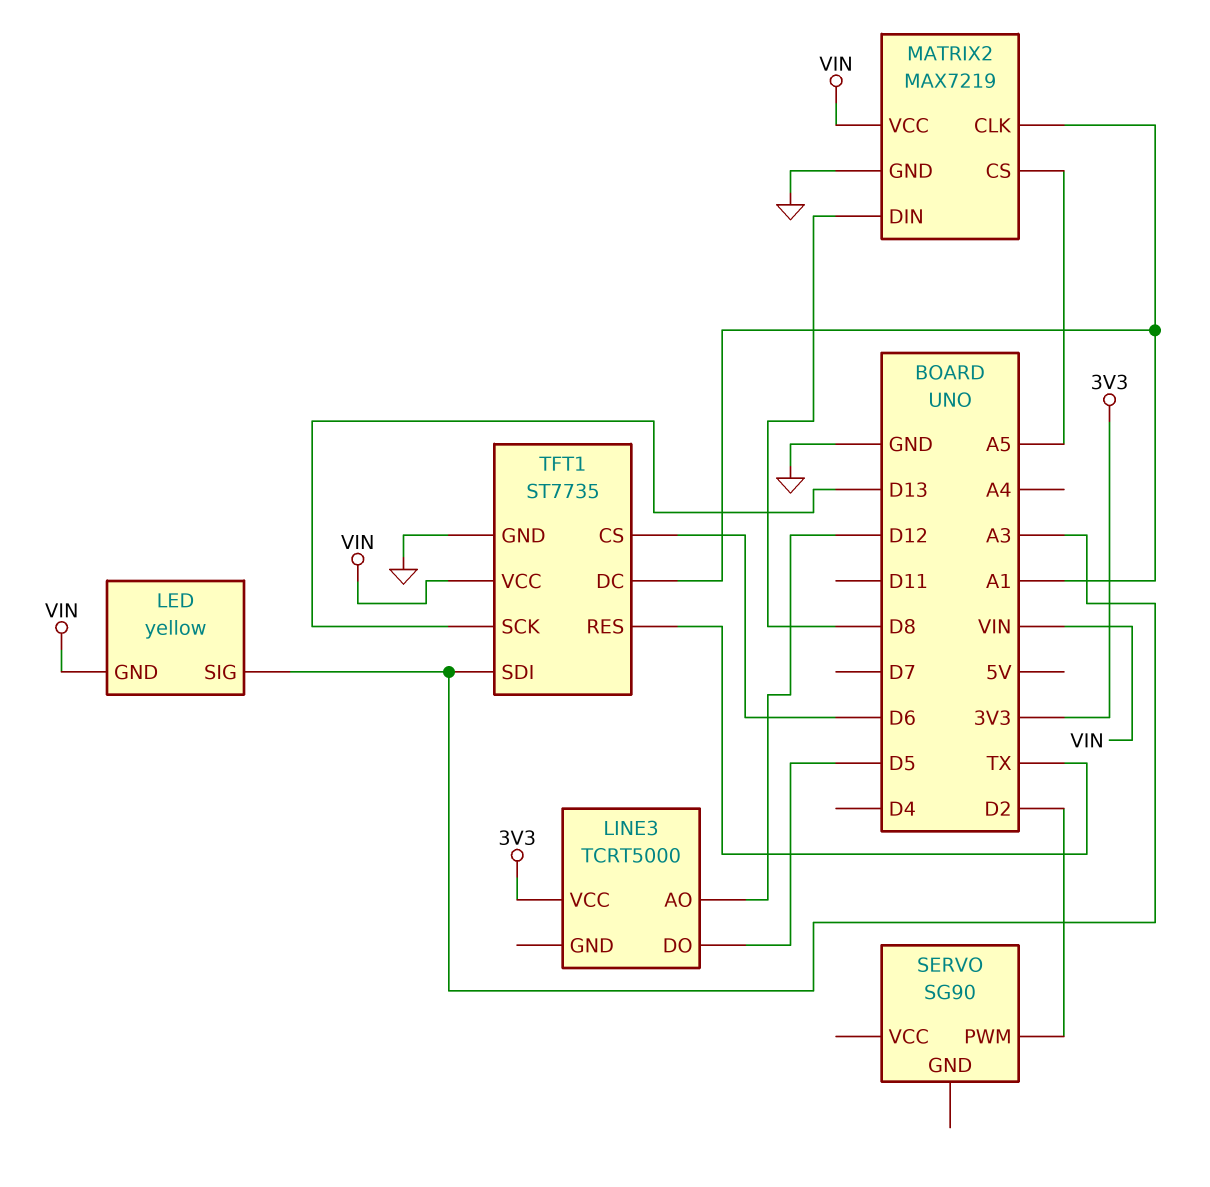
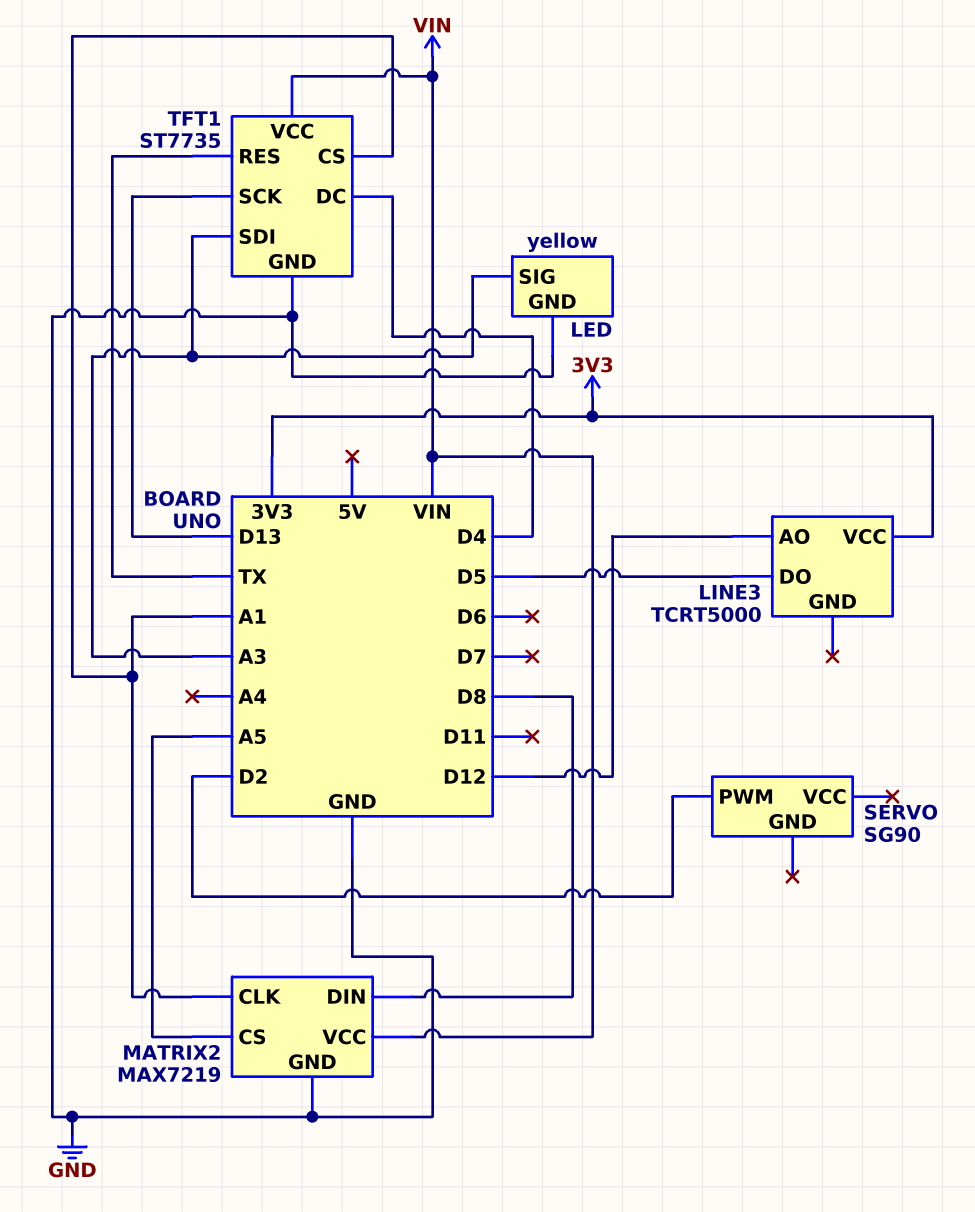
LED pin GND: VIN -> GND
TFT1 pin CS: D6 -> A1
TFT1 pin DC: A1 -> D4

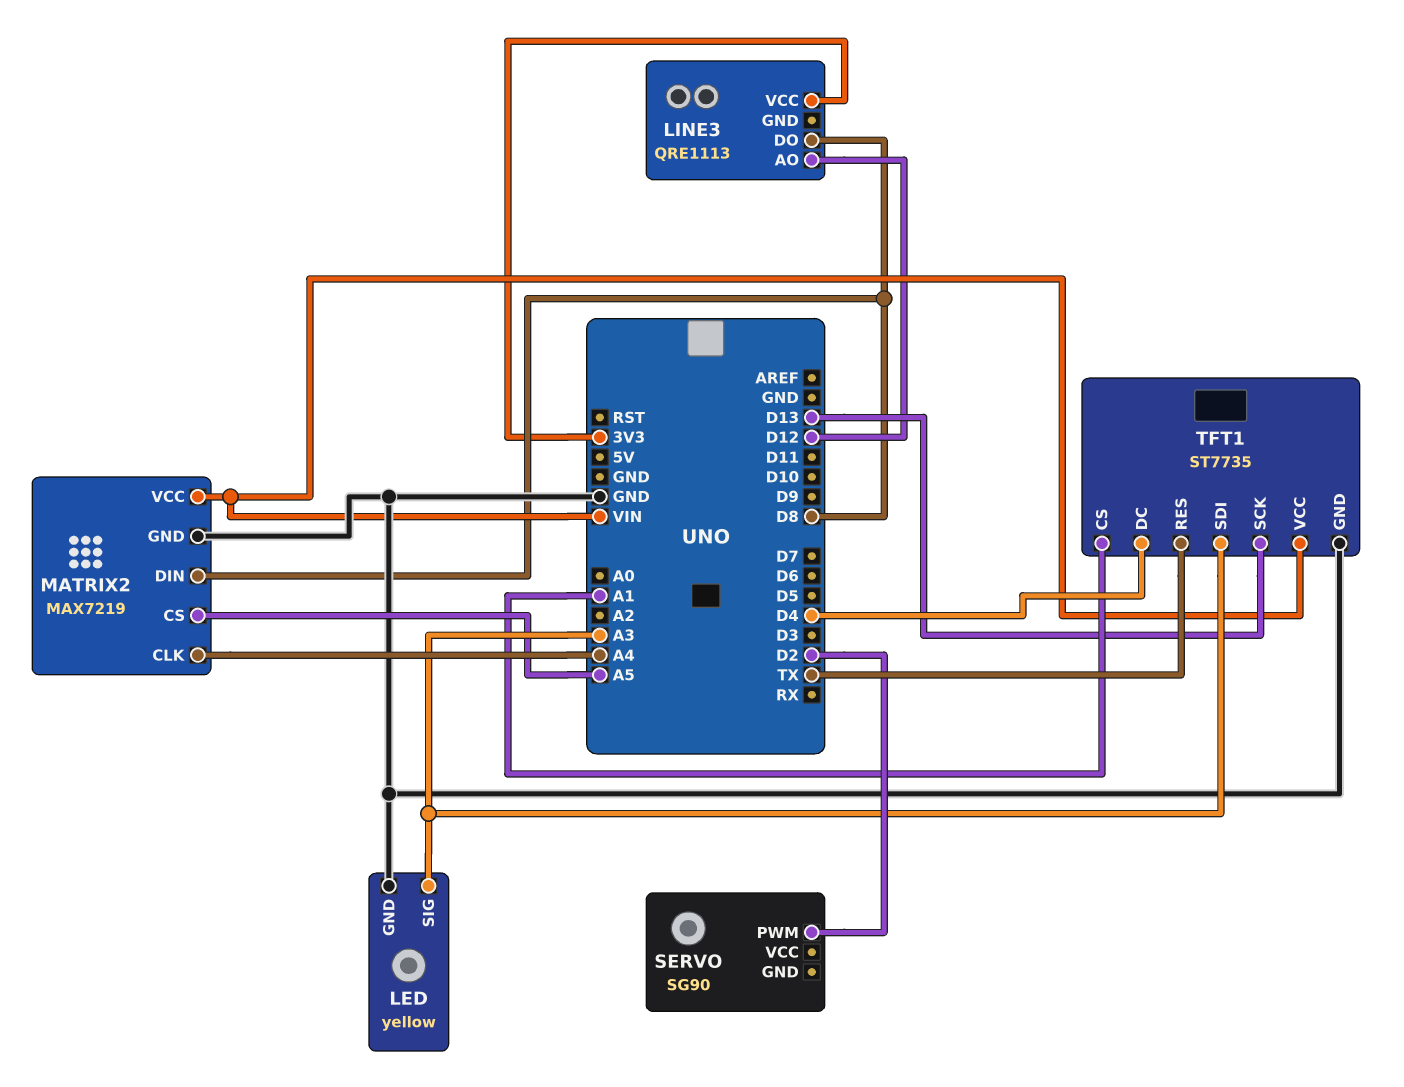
LINE3: TCRT5000 -> QRE1113
LINE3 pin DO: D5 -> D8
MATRIX2 pin CLK: A1 -> A4

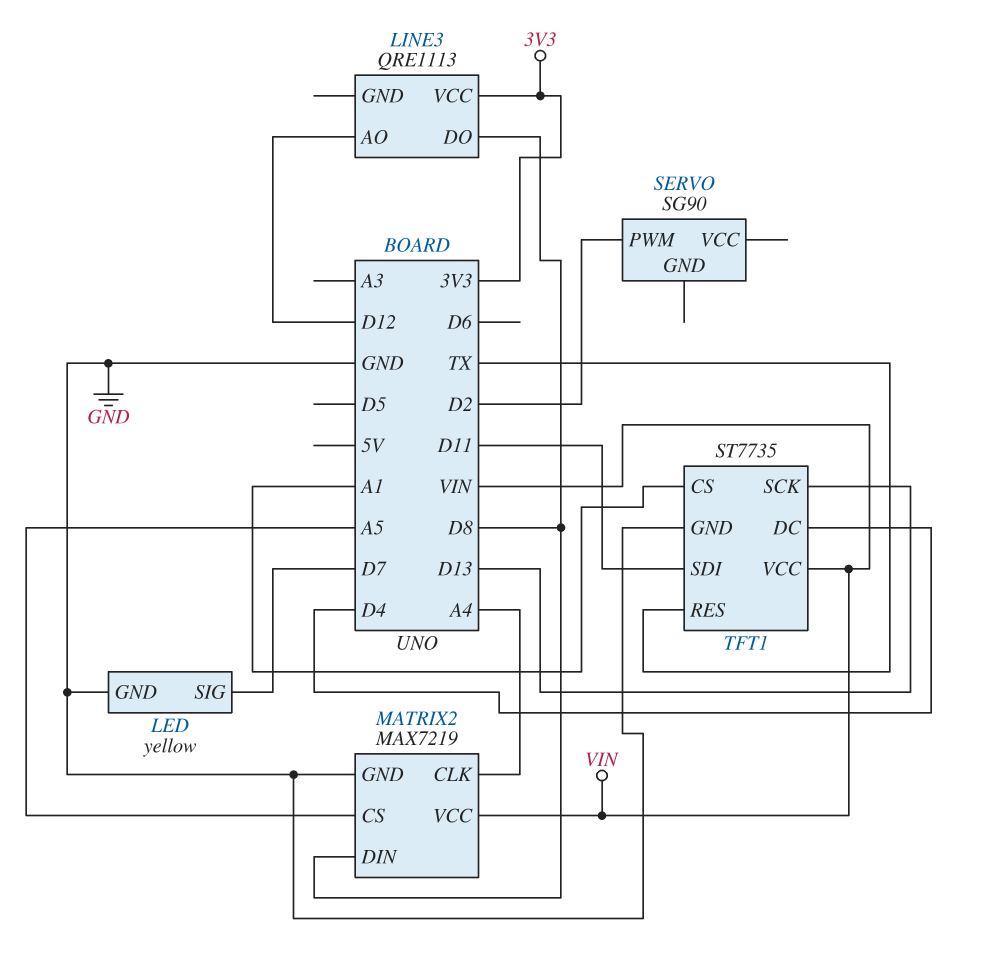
LED pin SIG: A3 -> D7
TFT1 pin SDI: A3 -> D11

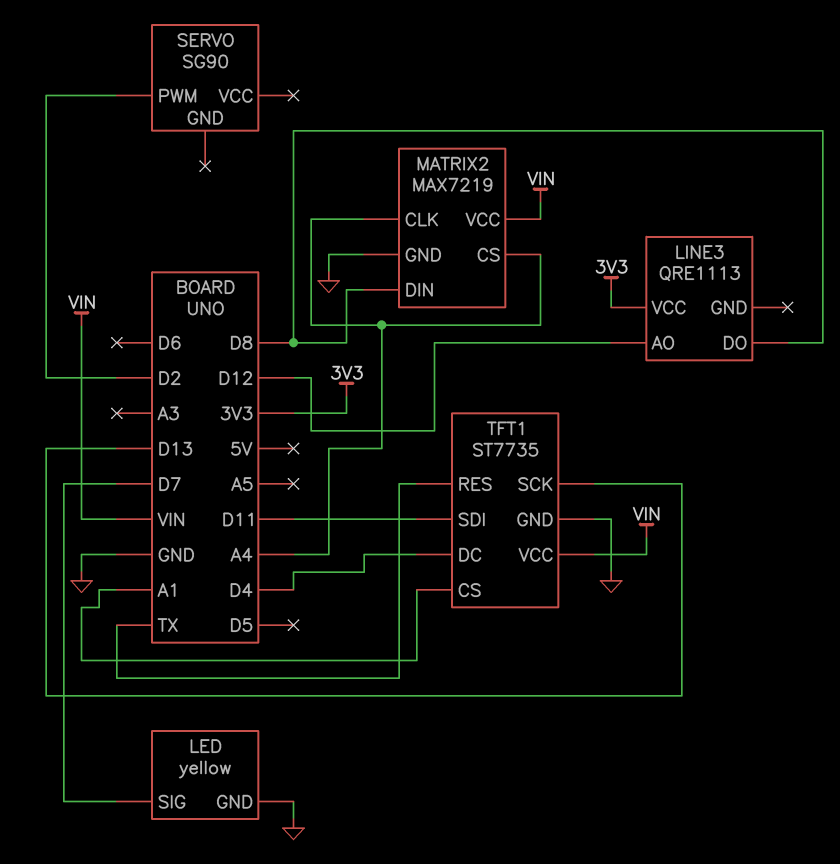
MATRIX2 pin CS: A5 -> A4

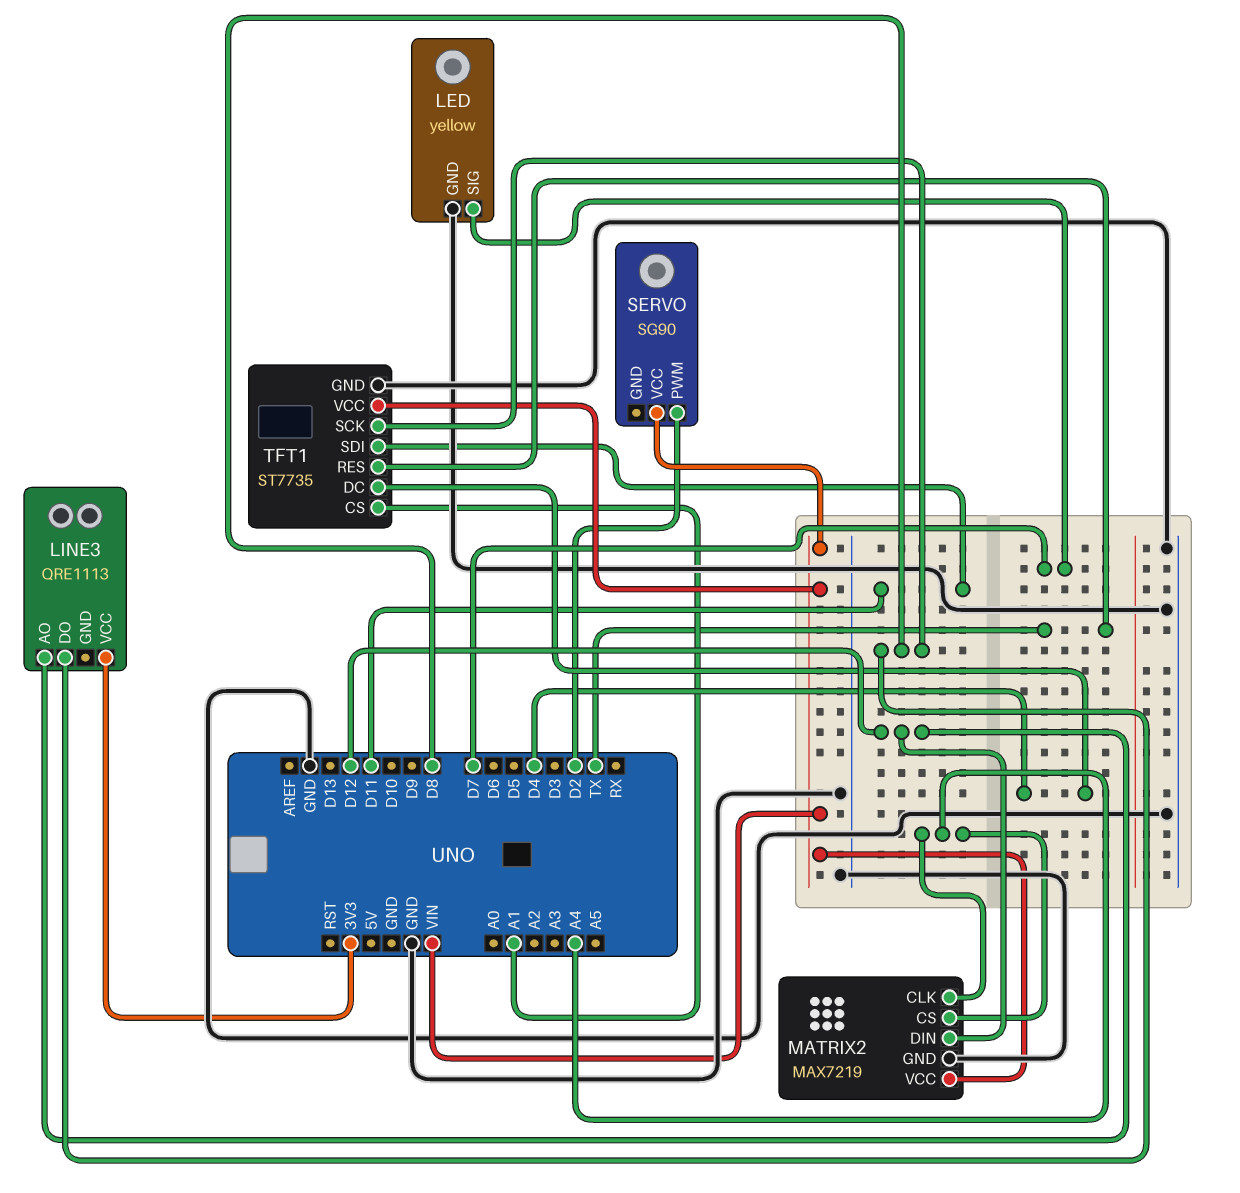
MATRIX2 pin DIN: D8 -> D12
SERVO pin VCC: none -> VIN
TFT1 pin SCK: D13 -> D8

